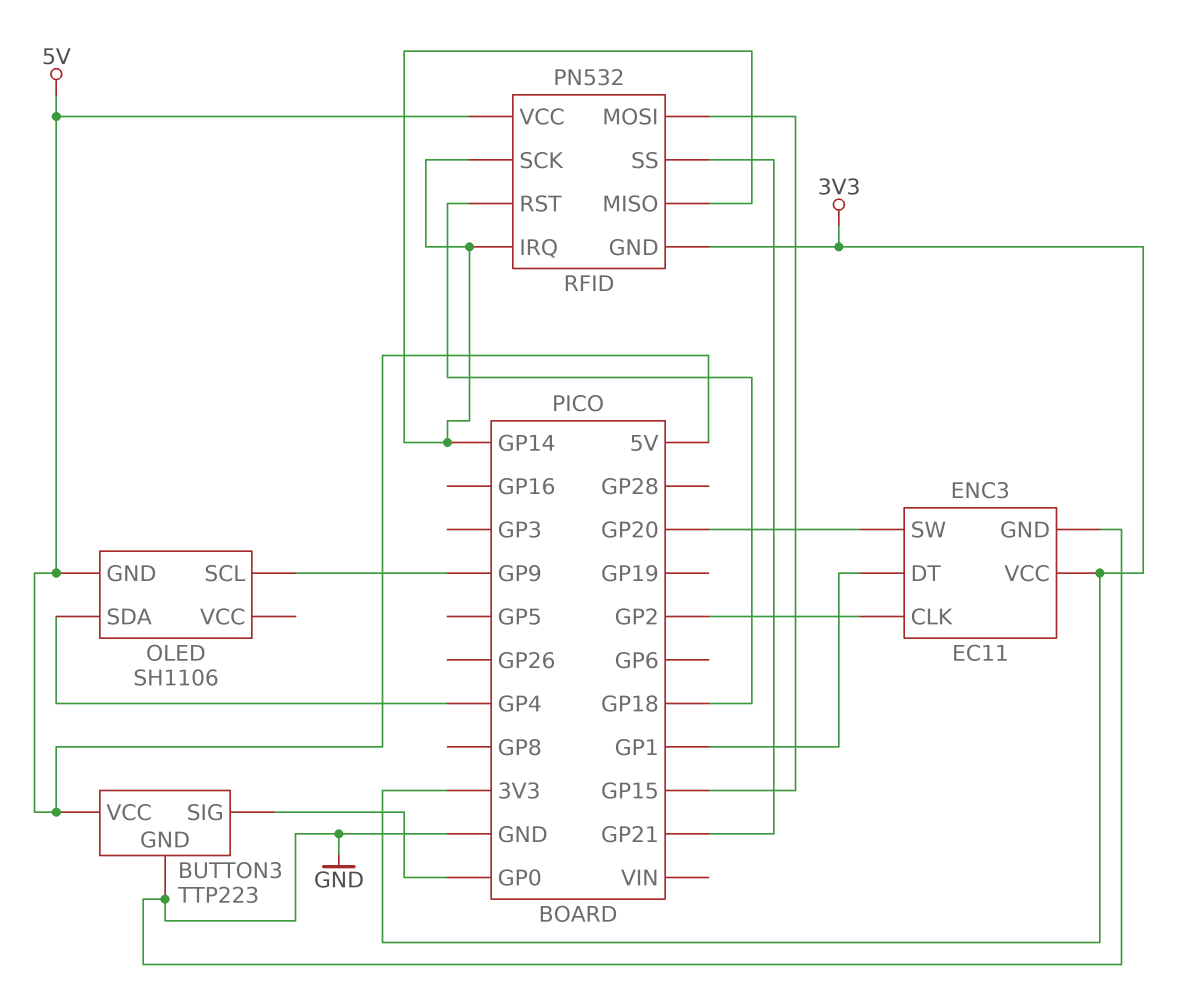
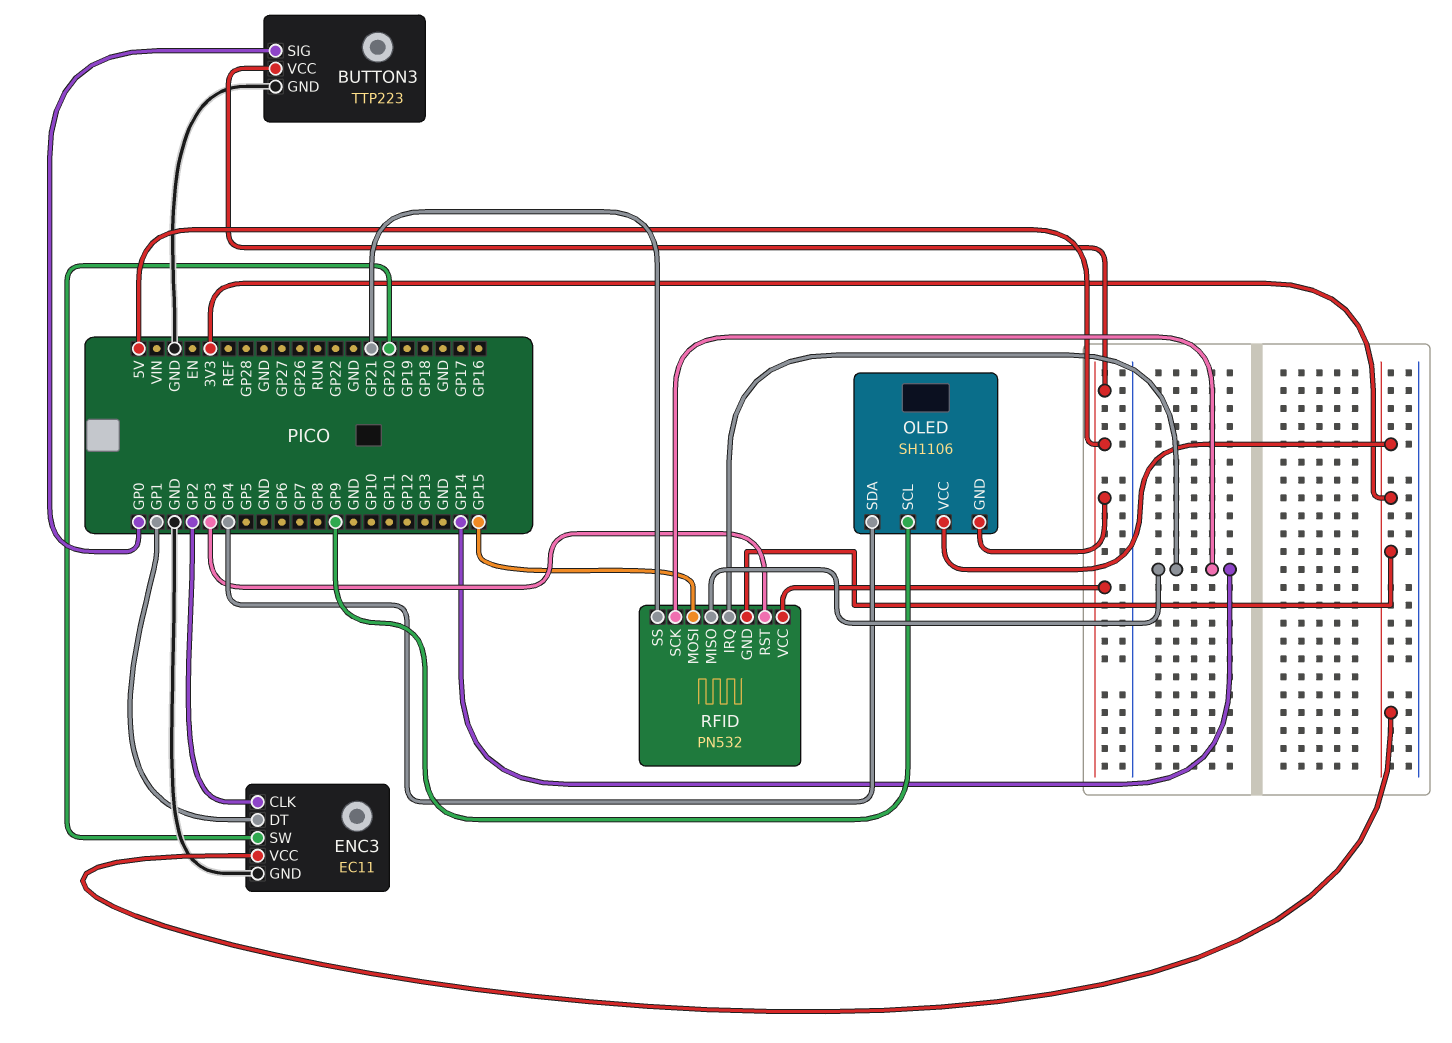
OLED pin VCC: none -> 3V3
RFID pin RST: GP18 -> GP3

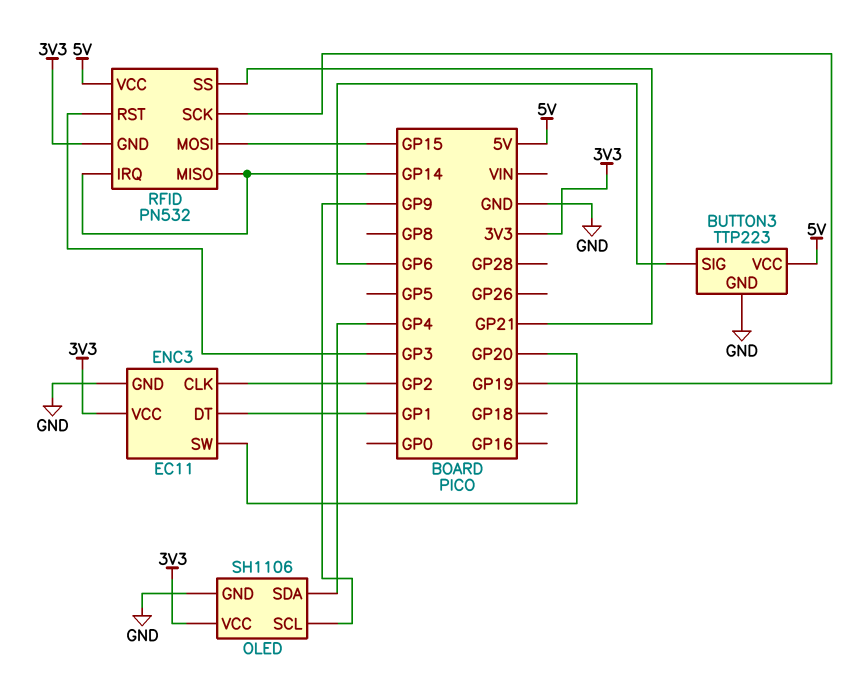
BUTTON3 pin SIG: GP0 -> GP6
OLED pin GND: 5V -> GND
RFID pin SCK: GP14 -> GP19

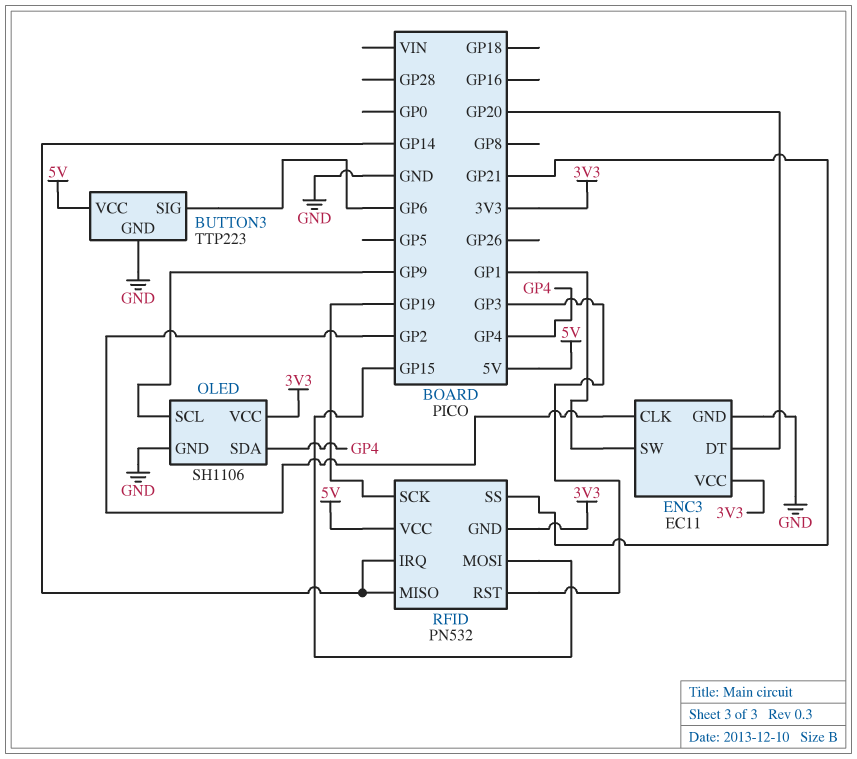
ENC3 pin DT: GP1 -> GP20
ENC3 pin SW: GP20 -> GP1

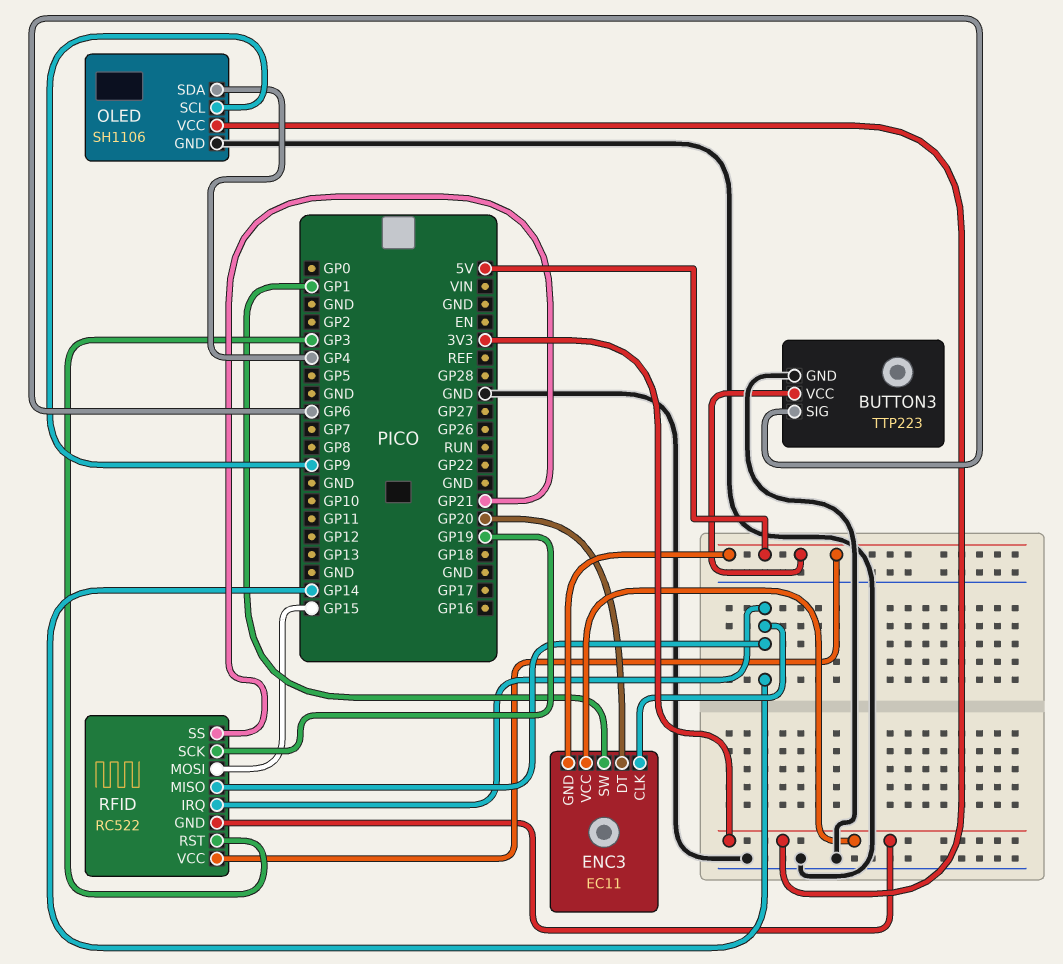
ENC3 pin CLK: GP2 -> GP14
ENC3 pin GND: GND -> 5V
RFID: PN532 -> RC522

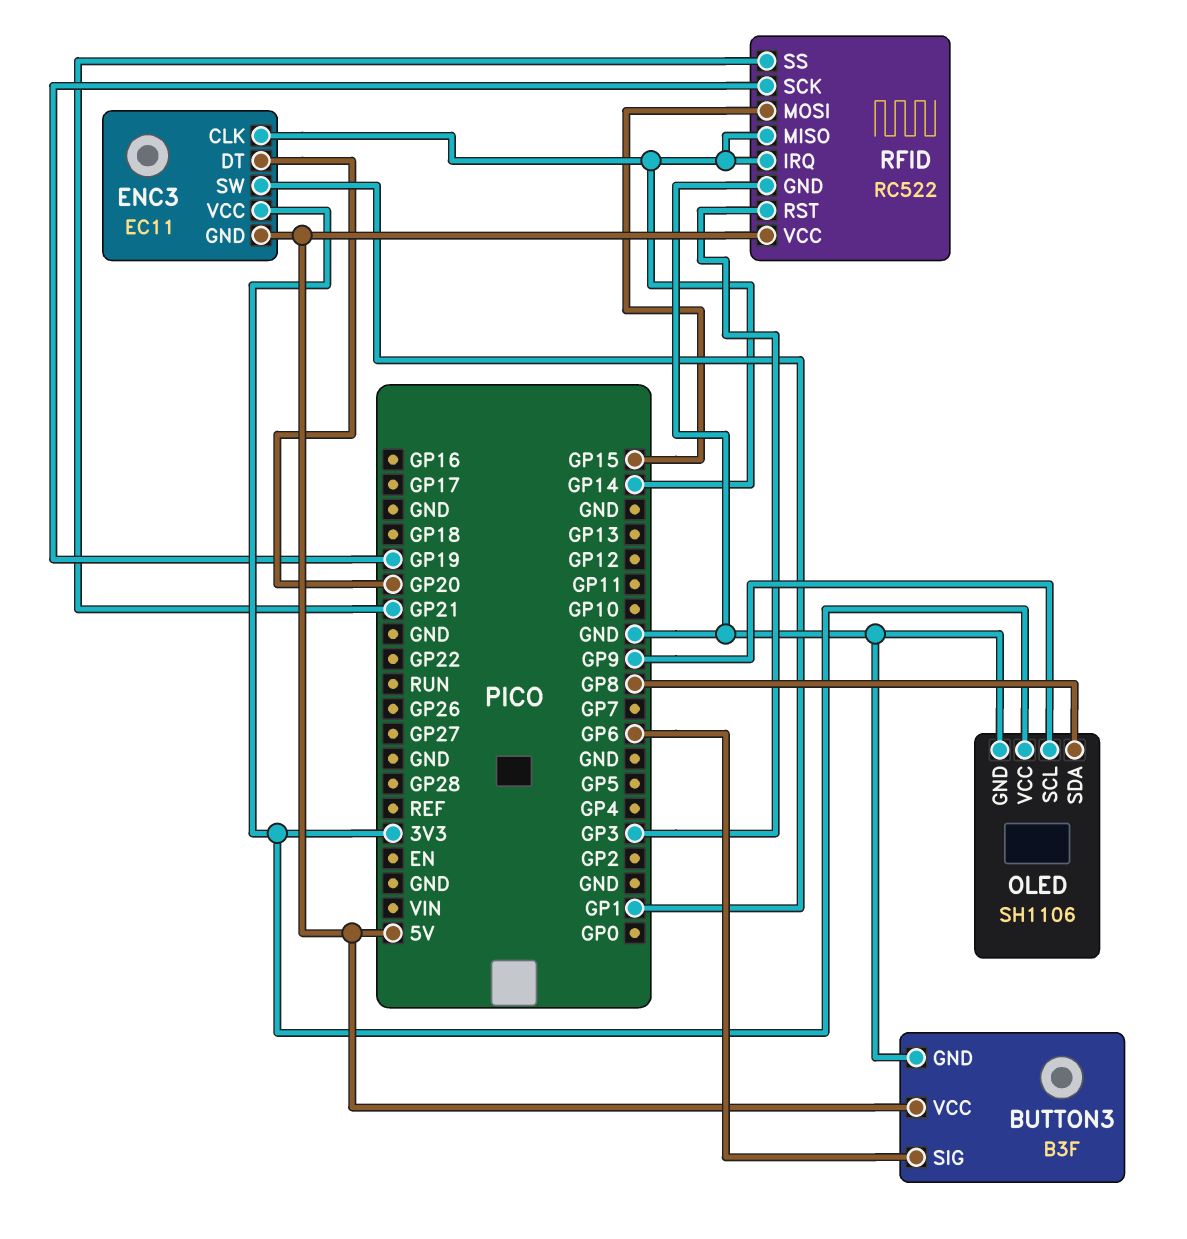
BUTTON3: TTP223 -> B3F
OLED pin SDA: GP4 -> GP8
RFID pin GND: 3V3 -> GND

